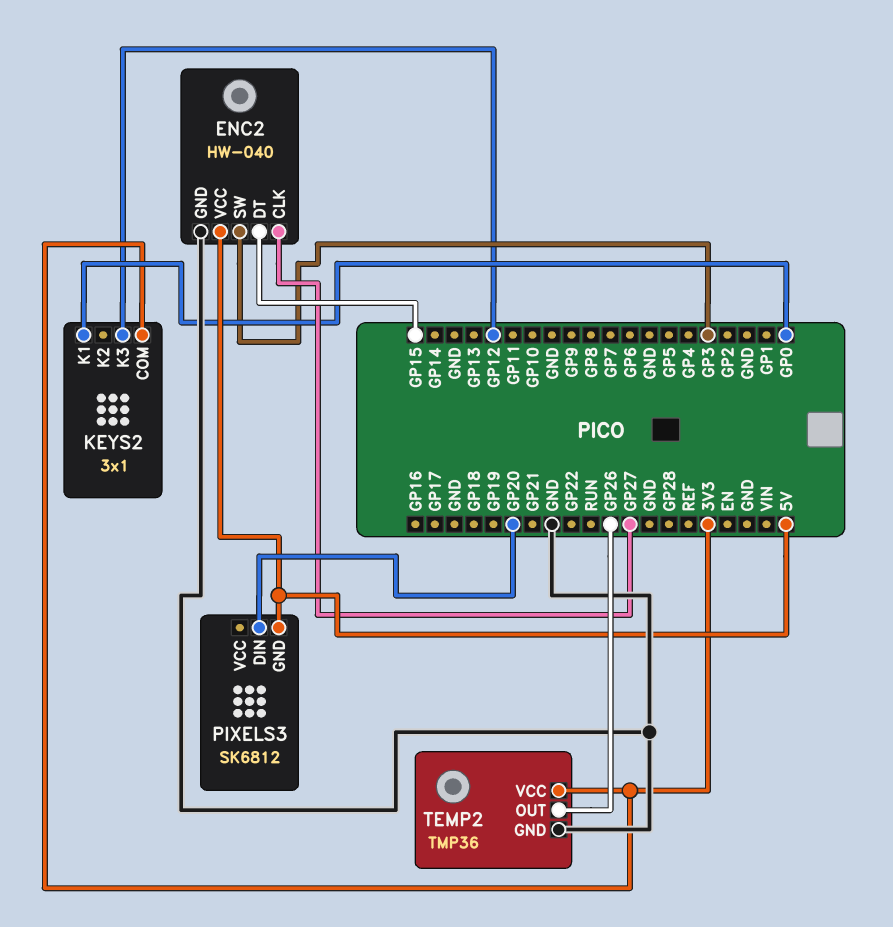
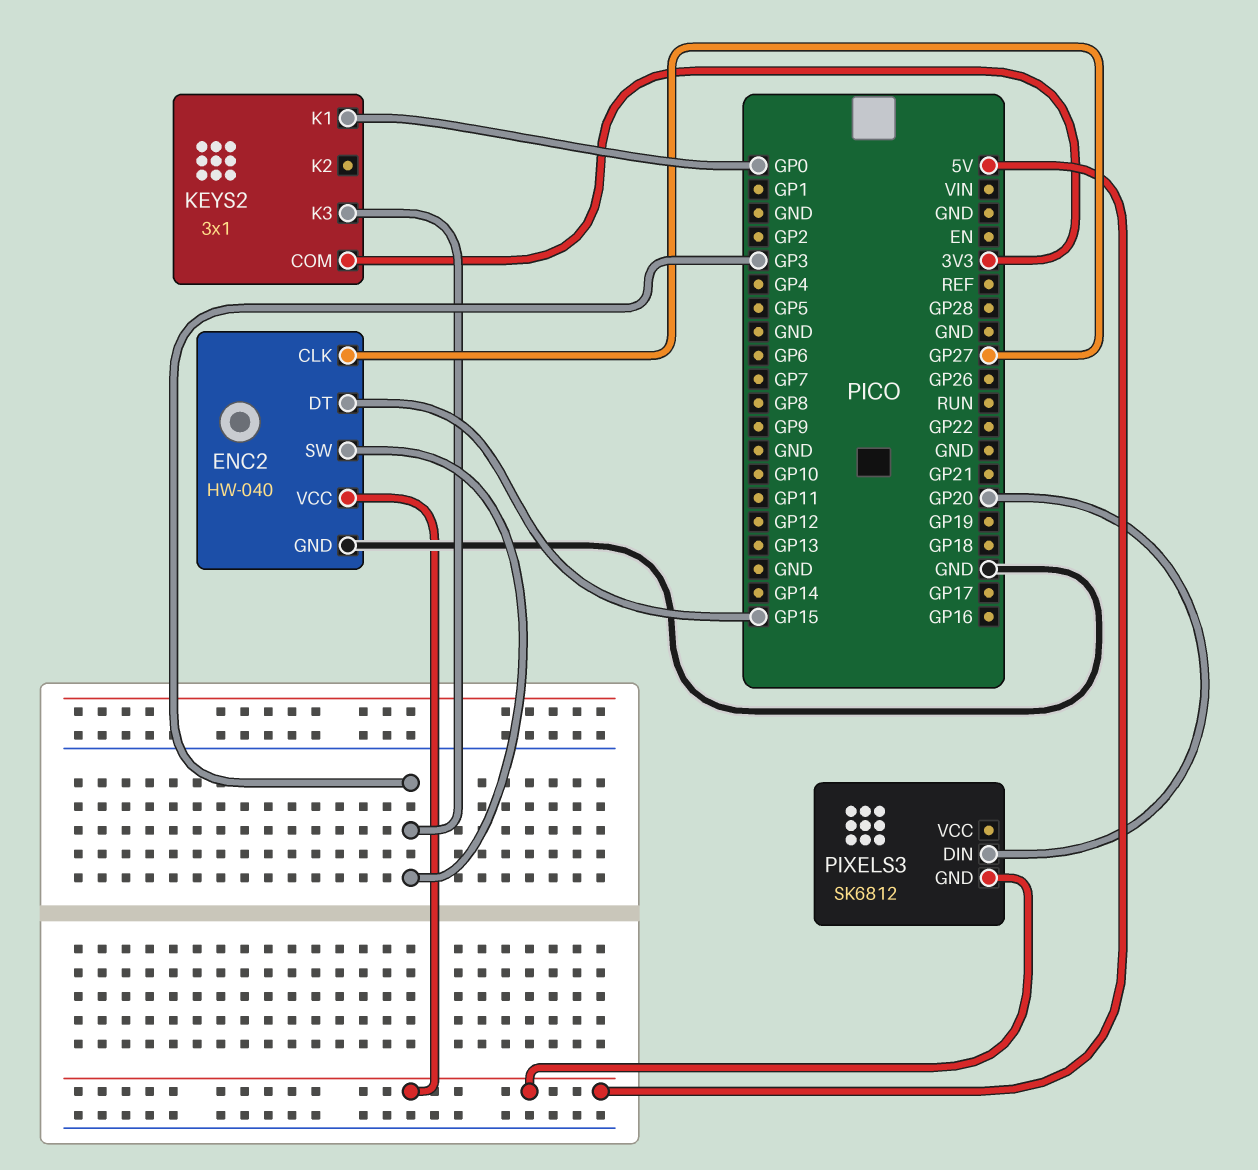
KEYS2 pin K3: GP12 -> GP3
TEMP2: TMP36 -> none
TEMP2 pin GND: GND -> none
TEMP2 pin OUT: GP26 -> none
TEMP2 pin VCC: 3V3 -> none

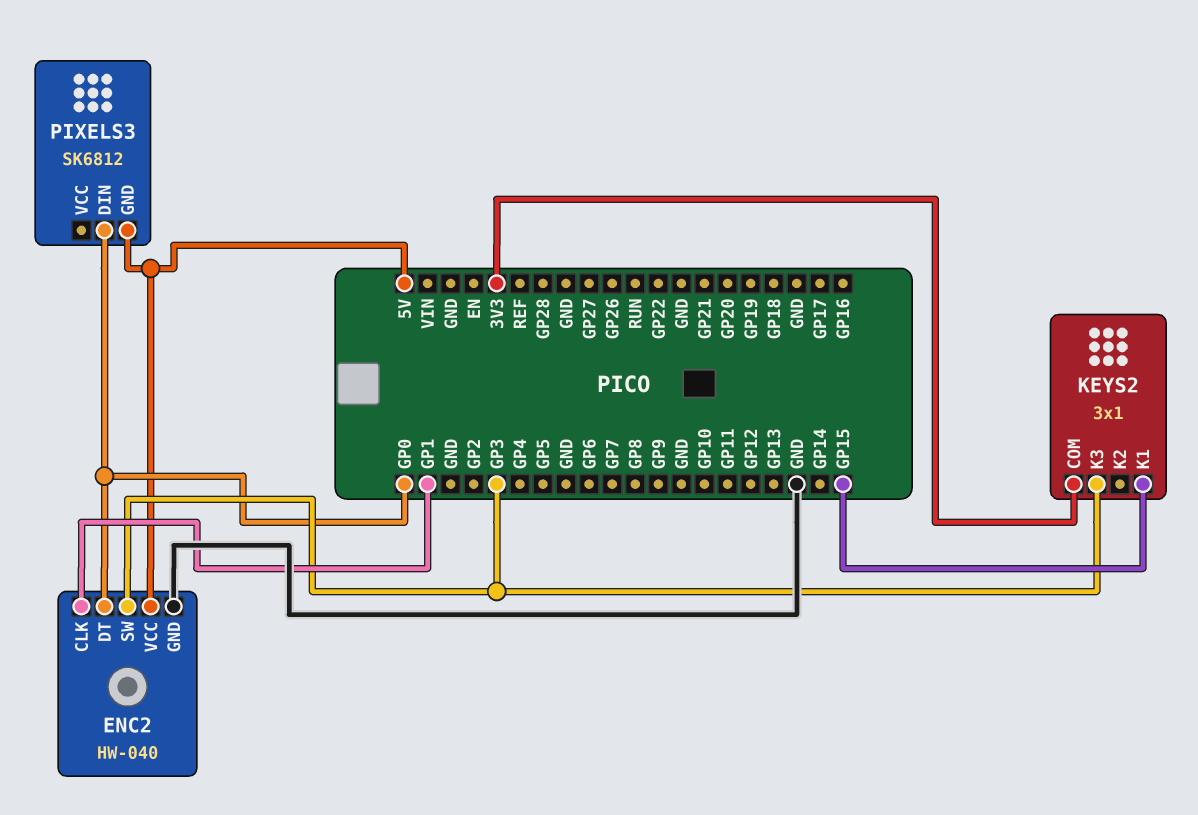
ENC2 pin CLK: GP27 -> GP1
ENC2 pin DT: GP15 -> GP0
KEYS2 pin K1: GP0 -> GP15
PIXELS3 pin DIN: GP20 -> GP0

